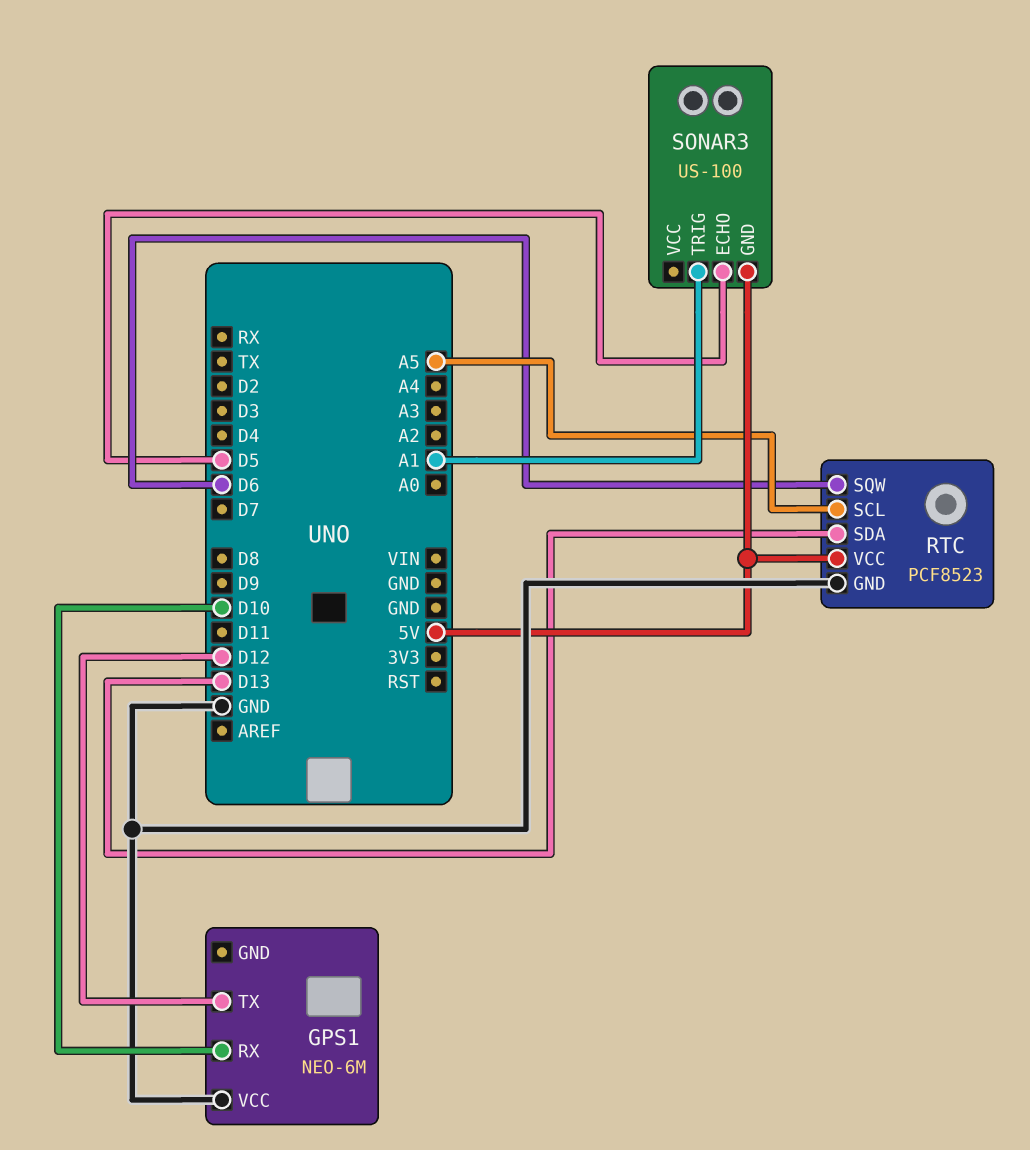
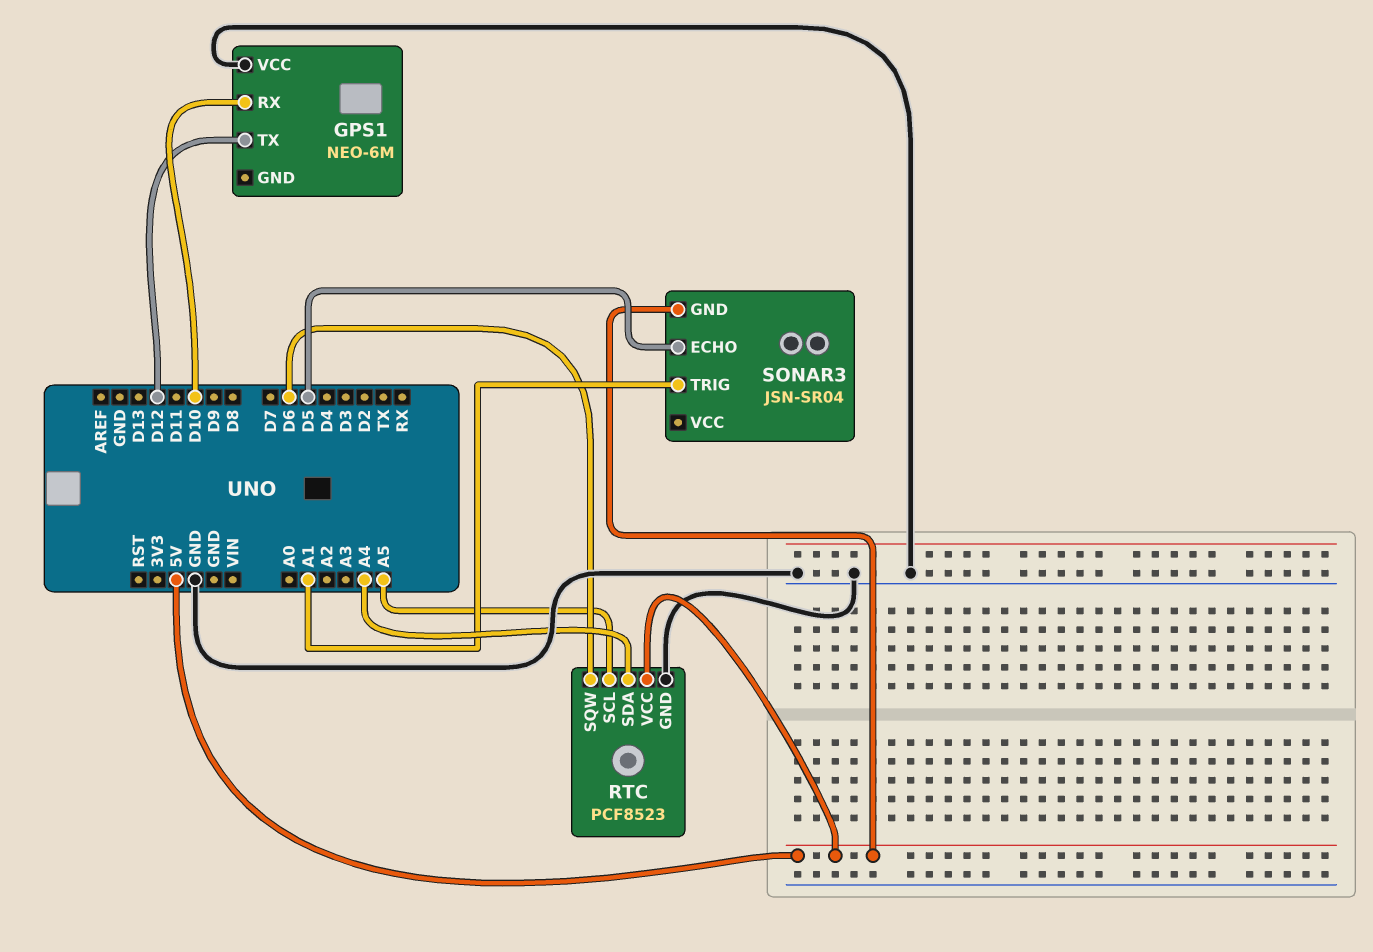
RTC pin SDA: D13 -> A4
SONAR3: US-100 -> JSN-SR04

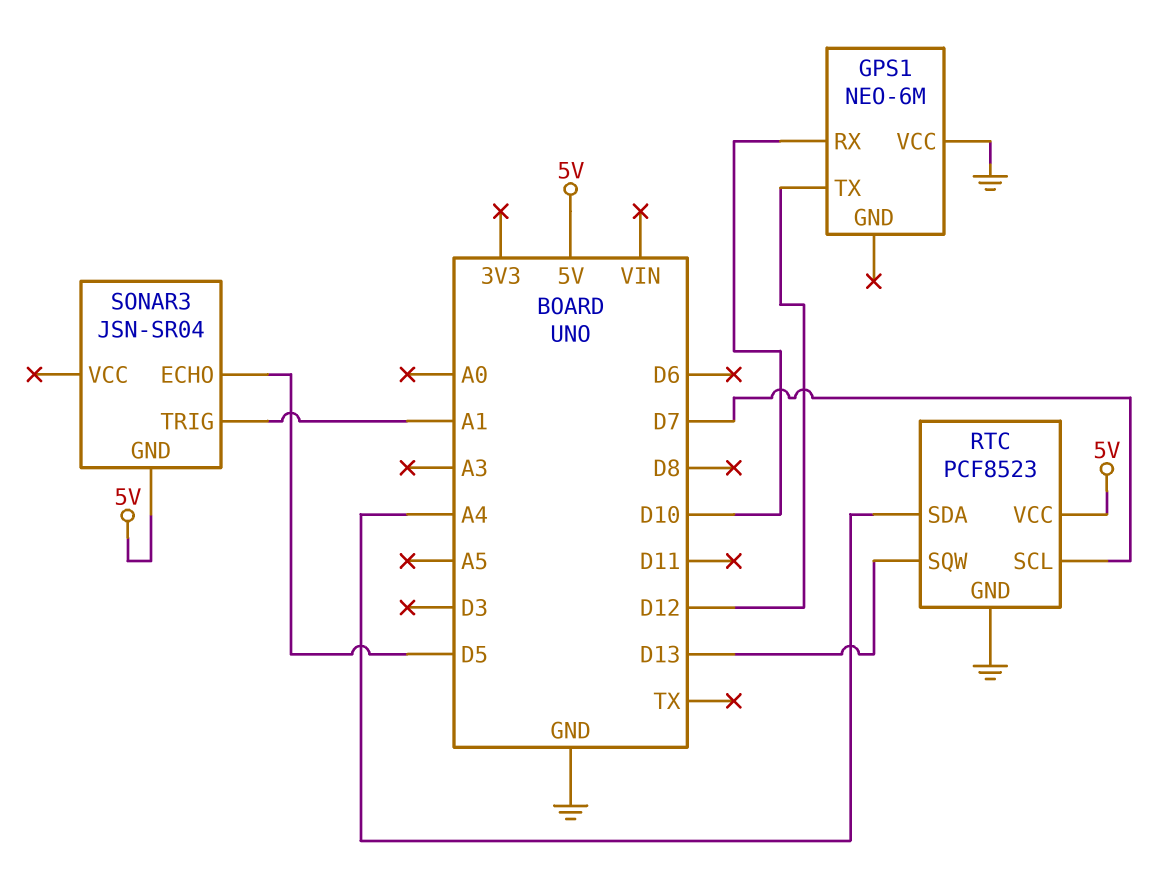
RTC pin SCL: A5 -> D7
RTC pin SQW: D6 -> D13

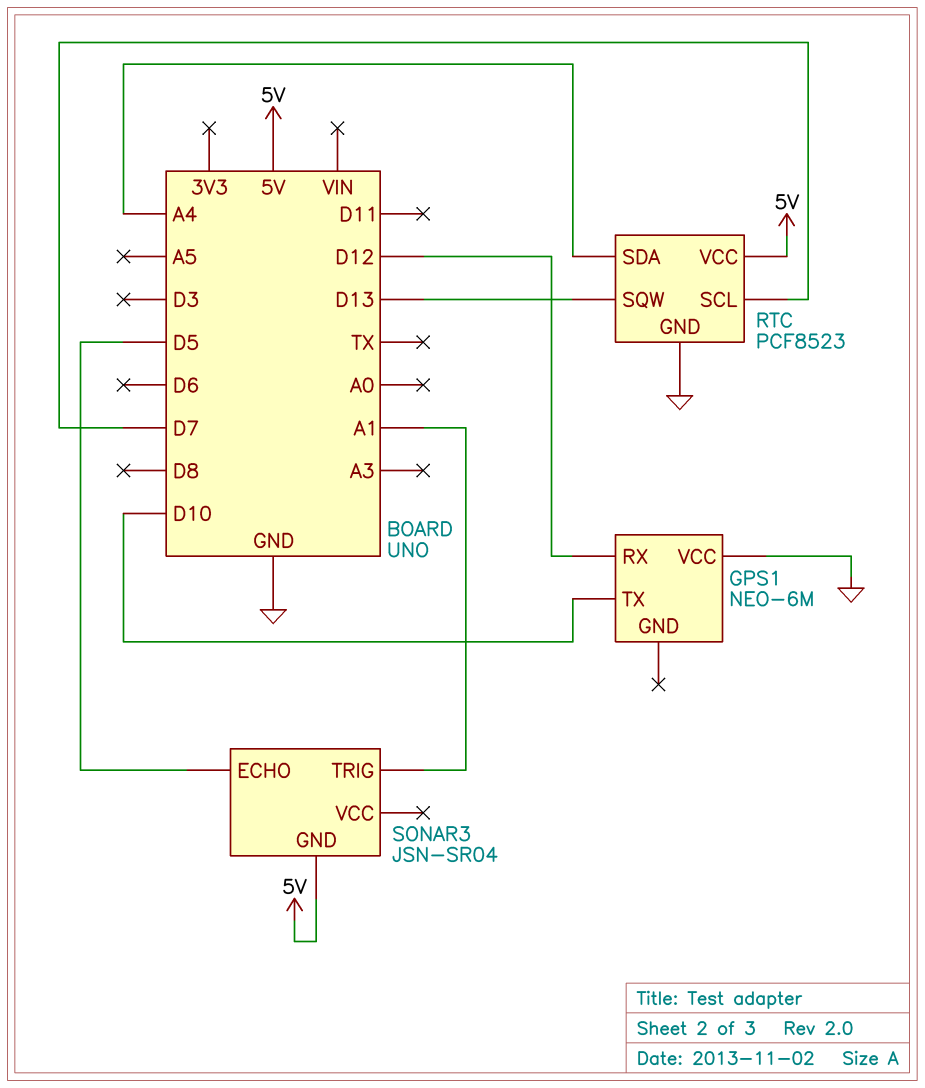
GPS1 pin RX: D10 -> D12
GPS1 pin TX: D12 -> D10

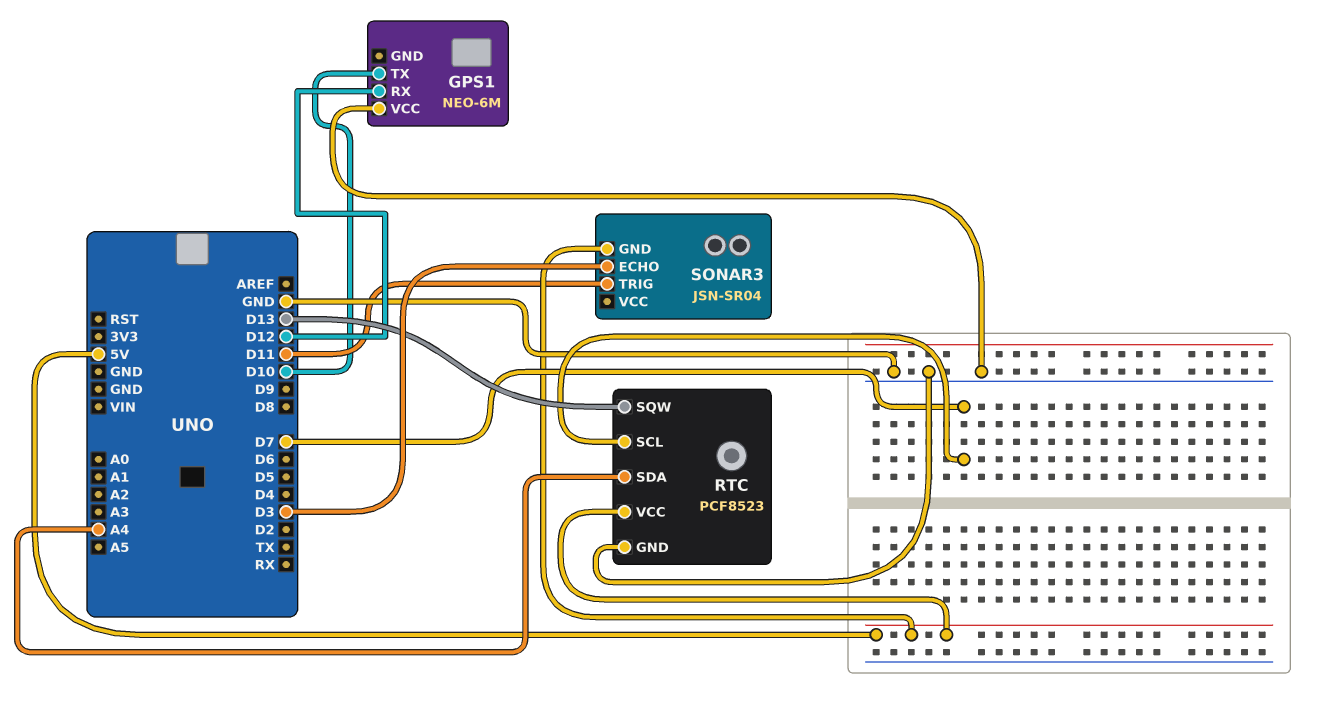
SONAR3 pin ECHO: D5 -> D3
SONAR3 pin TRIG: A1 -> D11

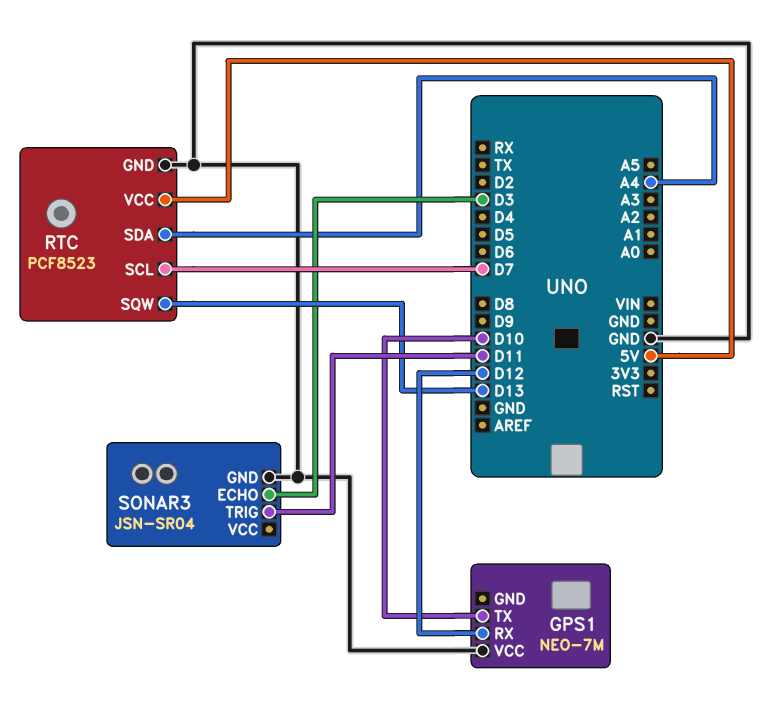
GPS1: NEO-6M -> NEO-7M
SONAR3 pin GND: 5V -> GND

